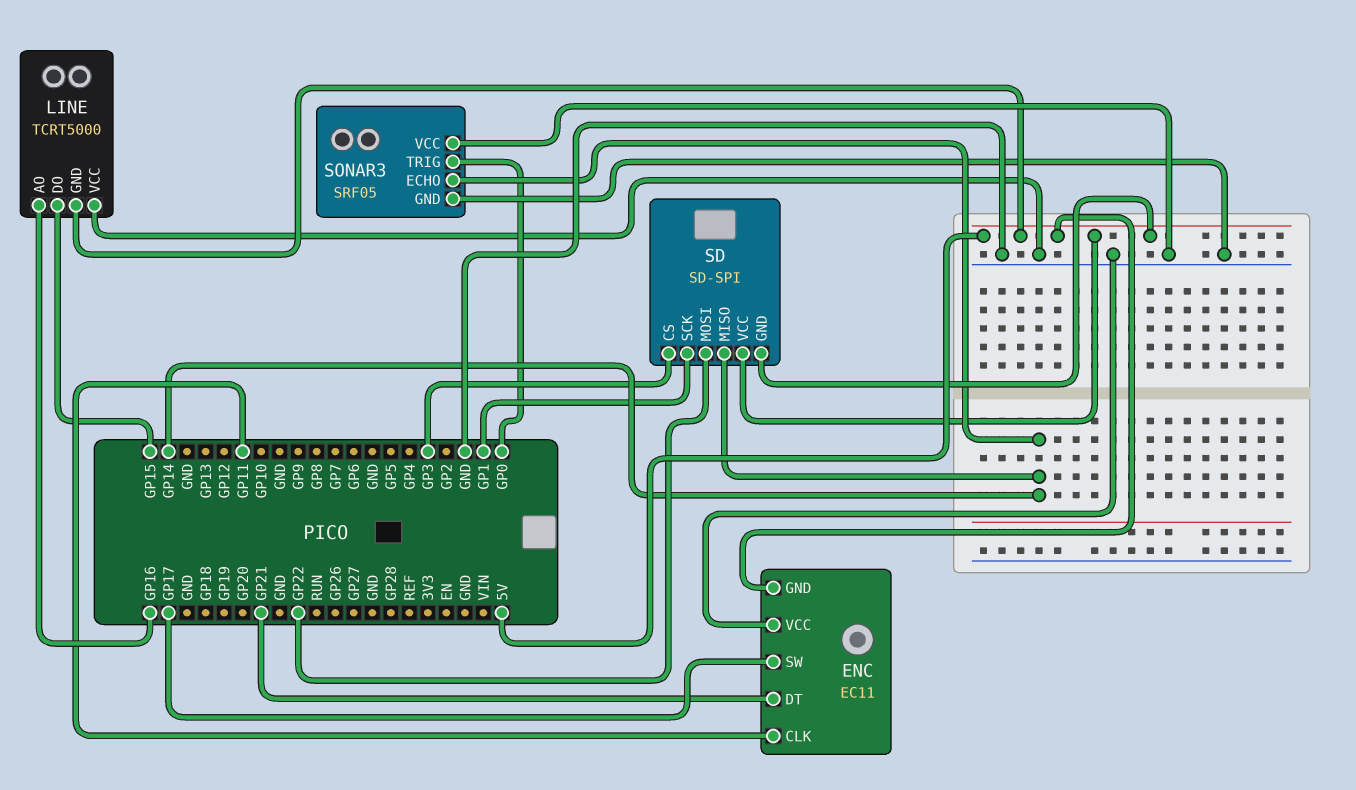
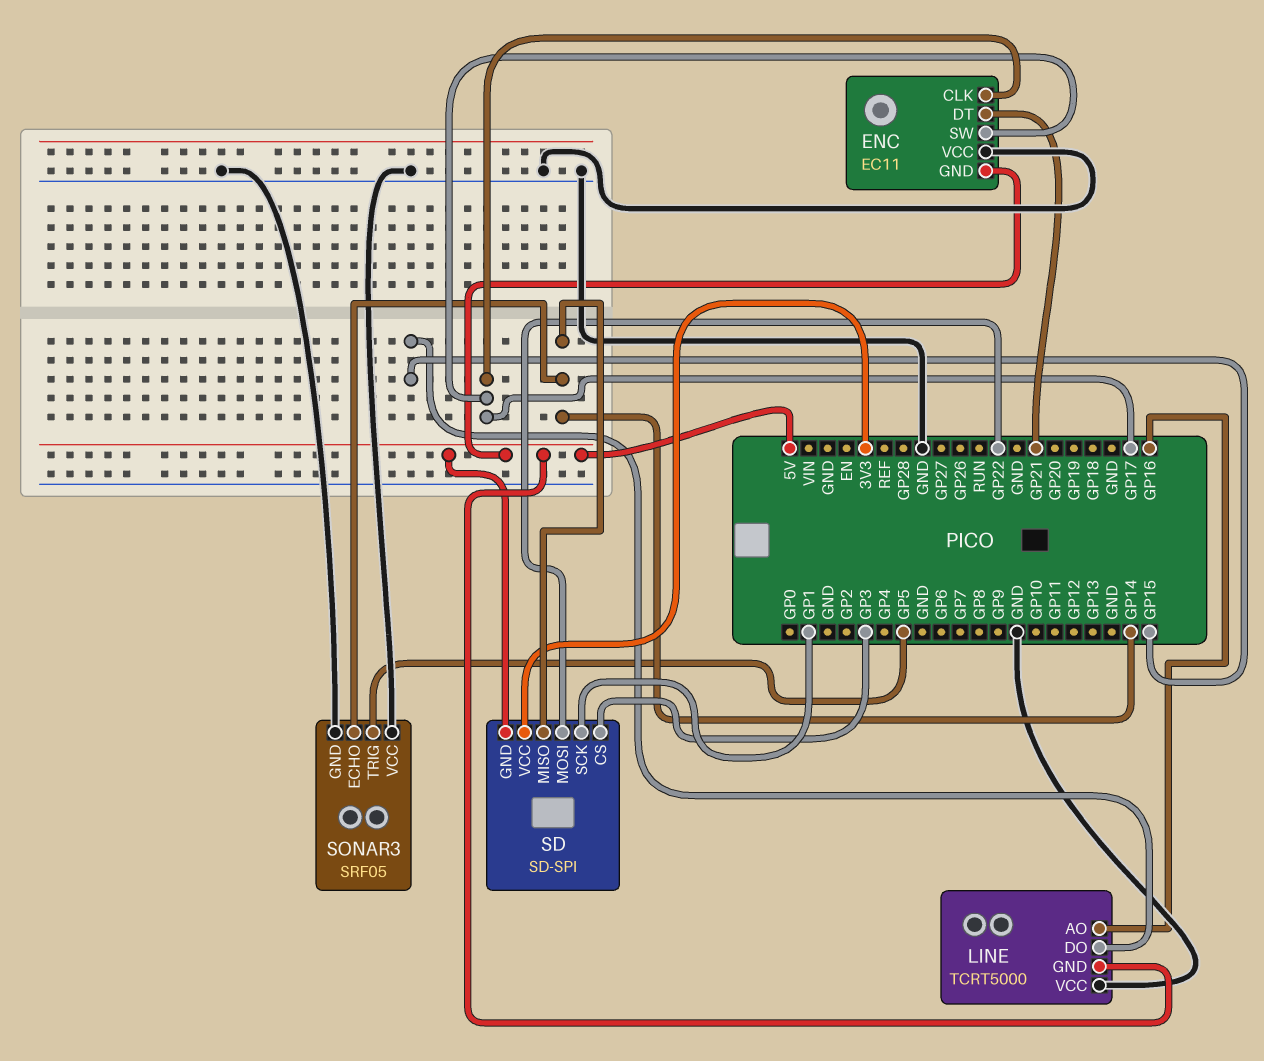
ENC pin CLK: GP11 -> GP17
SD pin VCC: 5V -> 3V3
SONAR3 pin TRIG: GP0 -> GP5

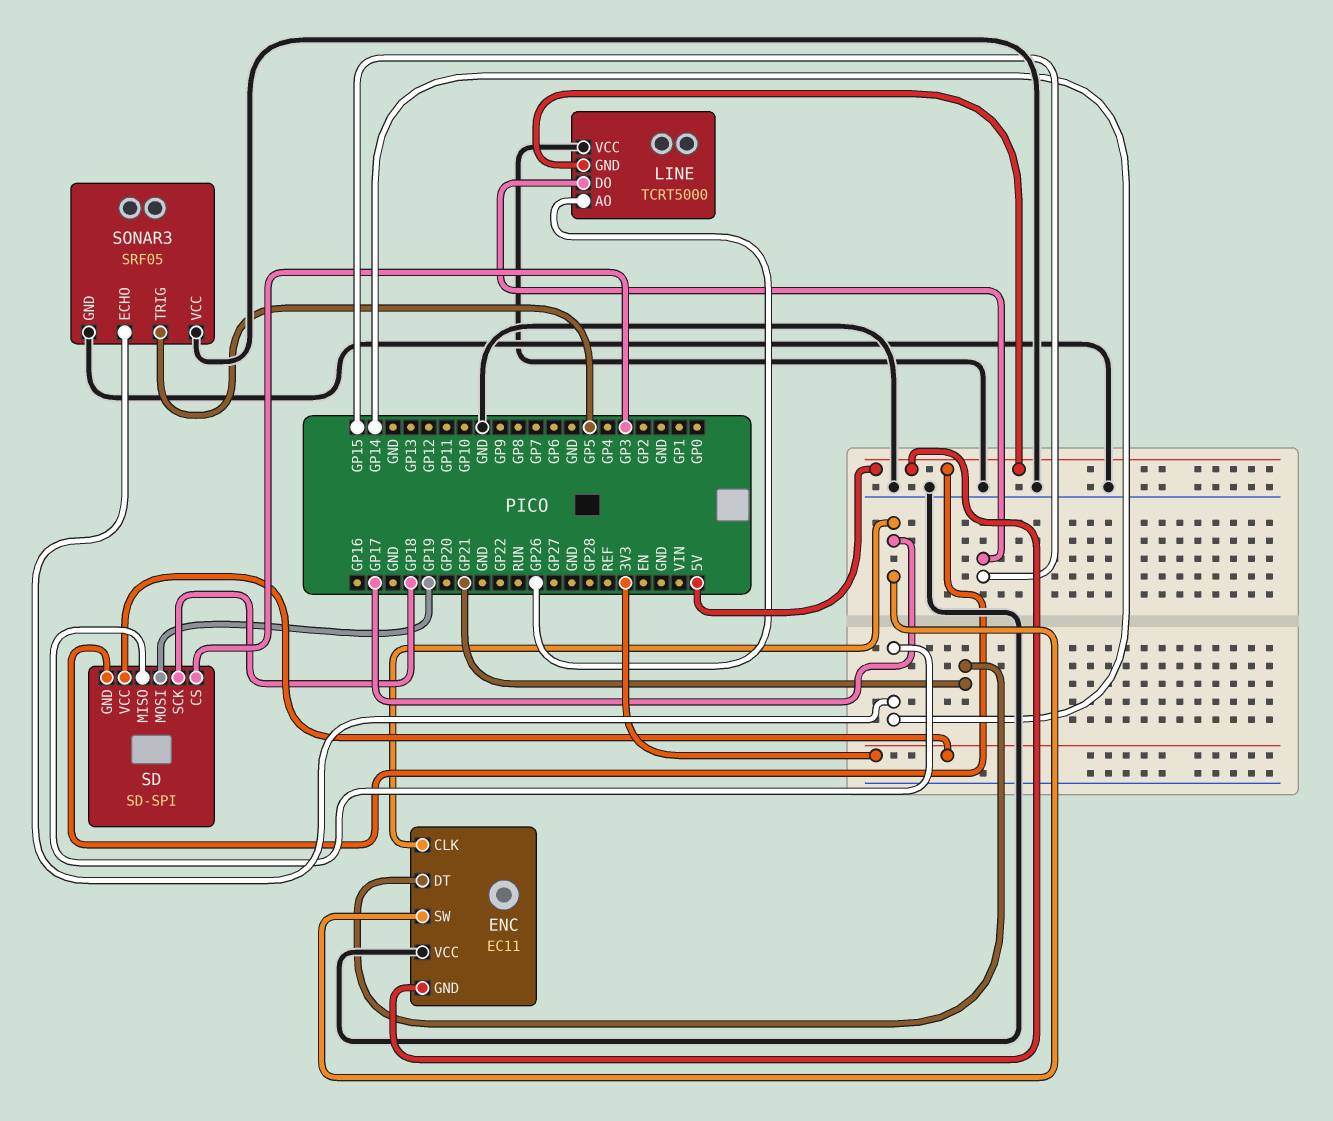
LINE pin AO: GP16 -> GP26
SD pin MOSI: GP22 -> GP19
SD pin SCK: GP1 -> GP18

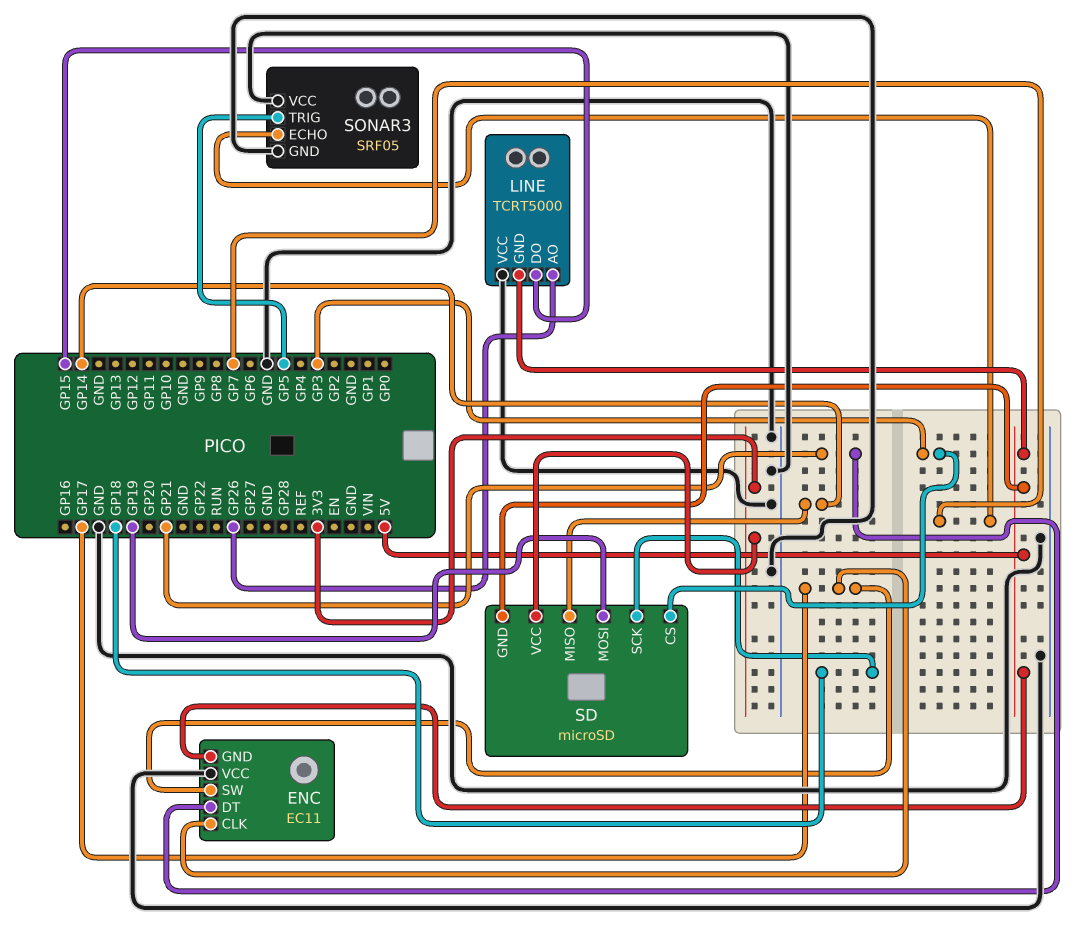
SD: SD-SPI -> microSD
SONAR3 pin ECHO: GP14 -> GP7

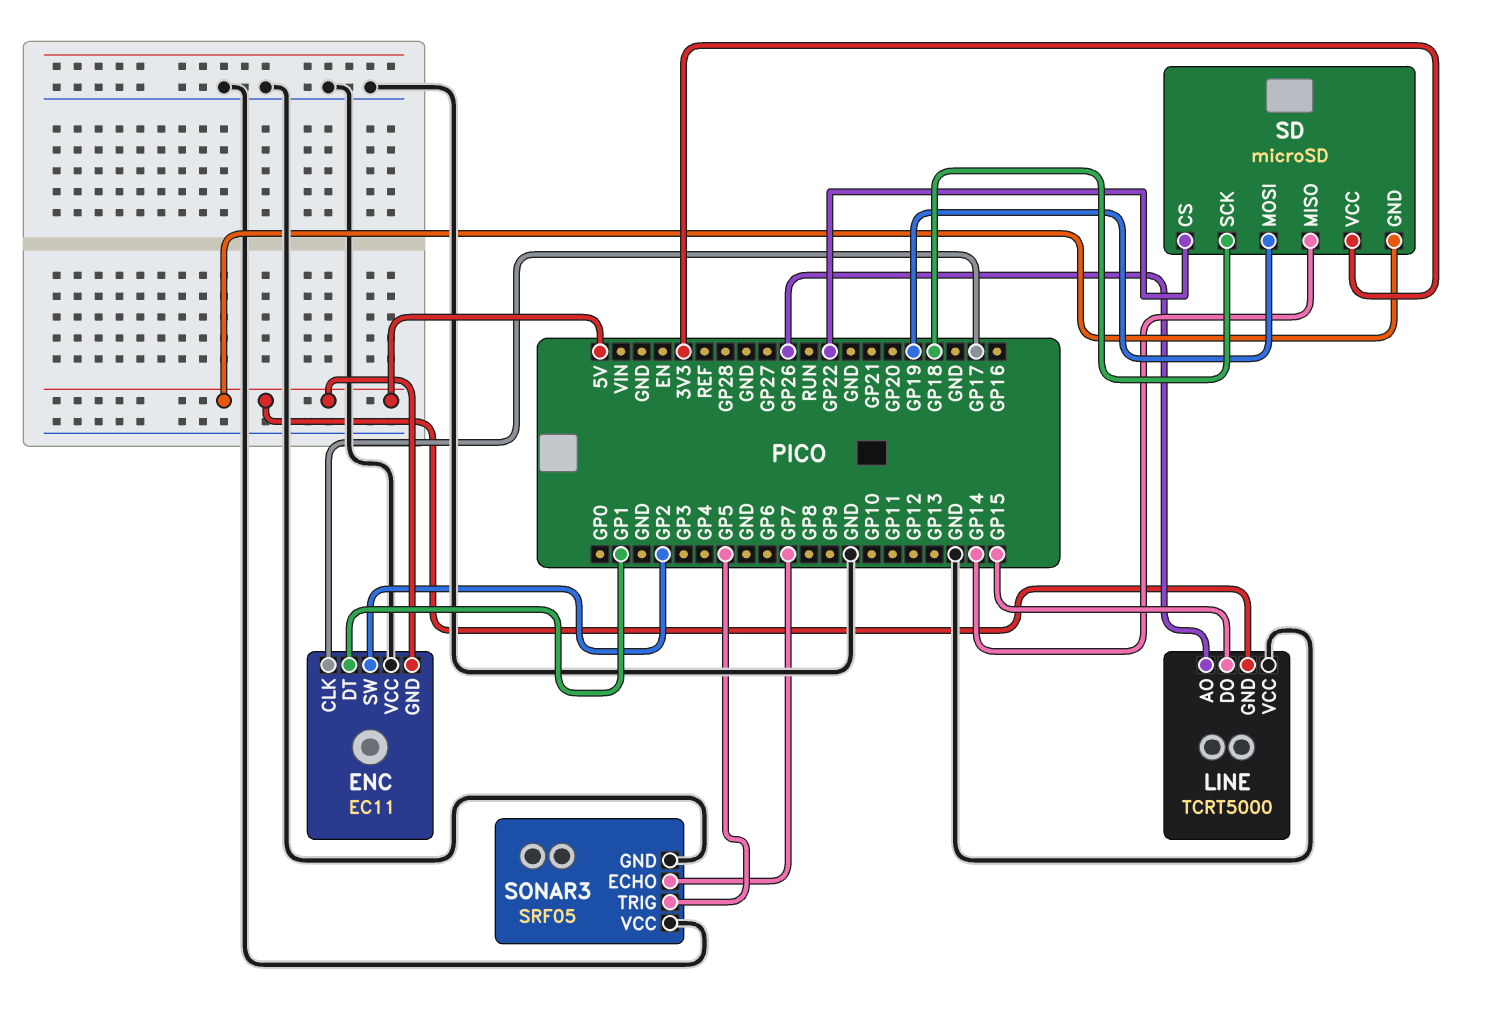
ENC pin DT: GP21 -> GP1
ENC pin SW: GP17 -> GP2
SD pin CS: GP3 -> GP22

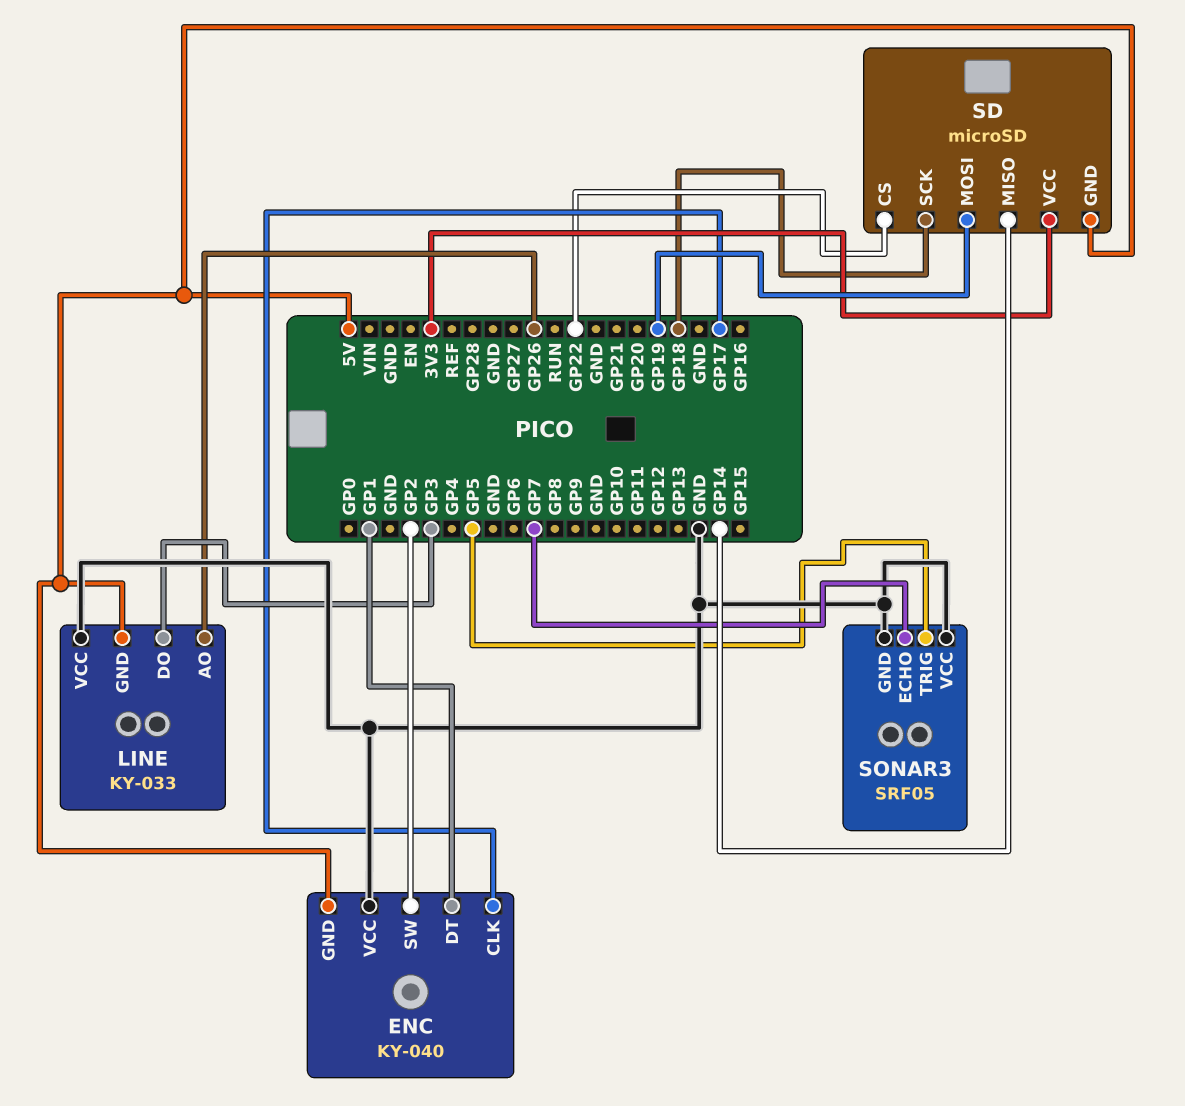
ENC: EC11 -> KY-040
LINE: TCRT5000 -> KY-033
LINE pin DO: GP15 -> GP3

